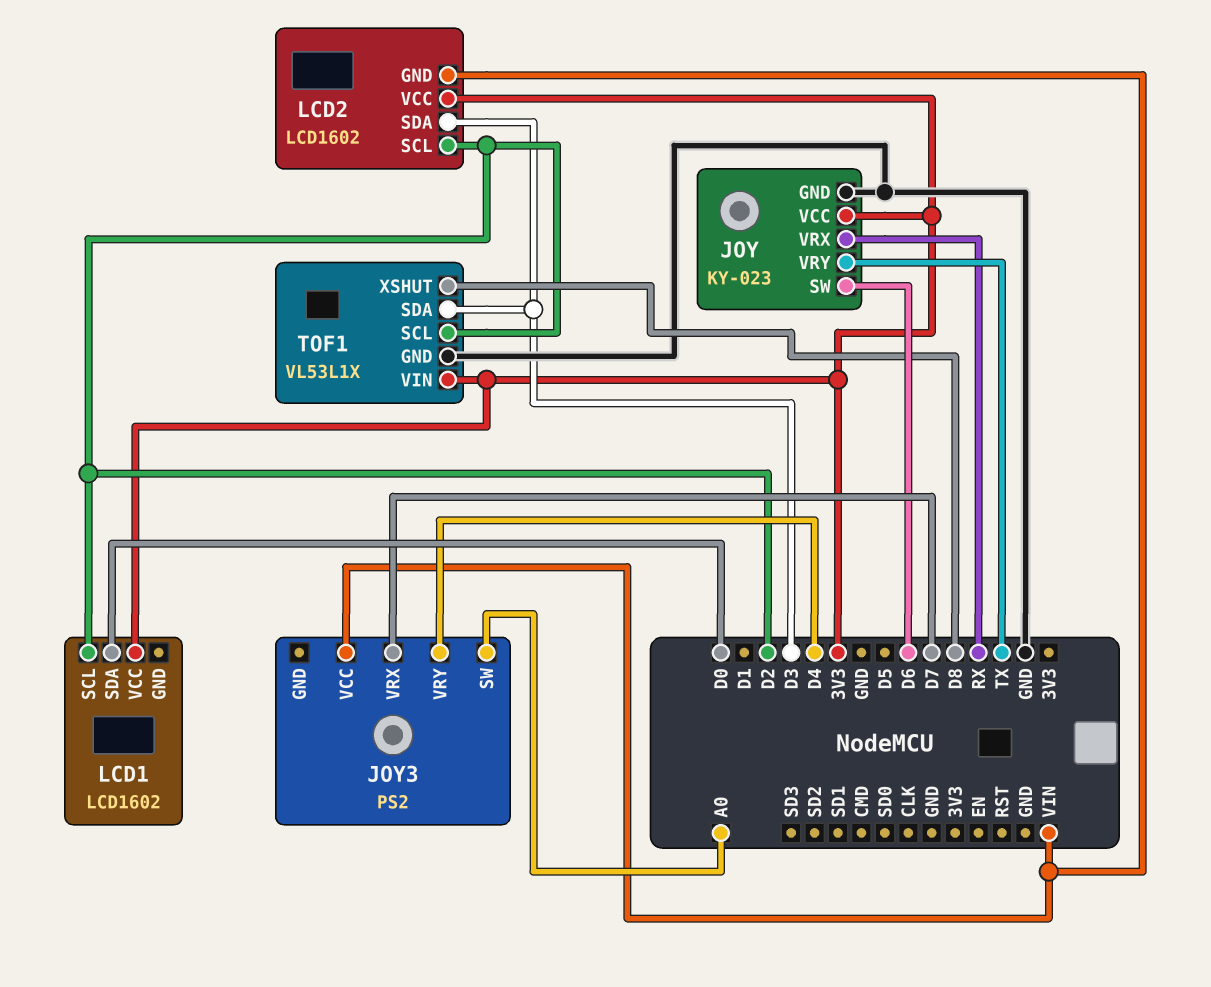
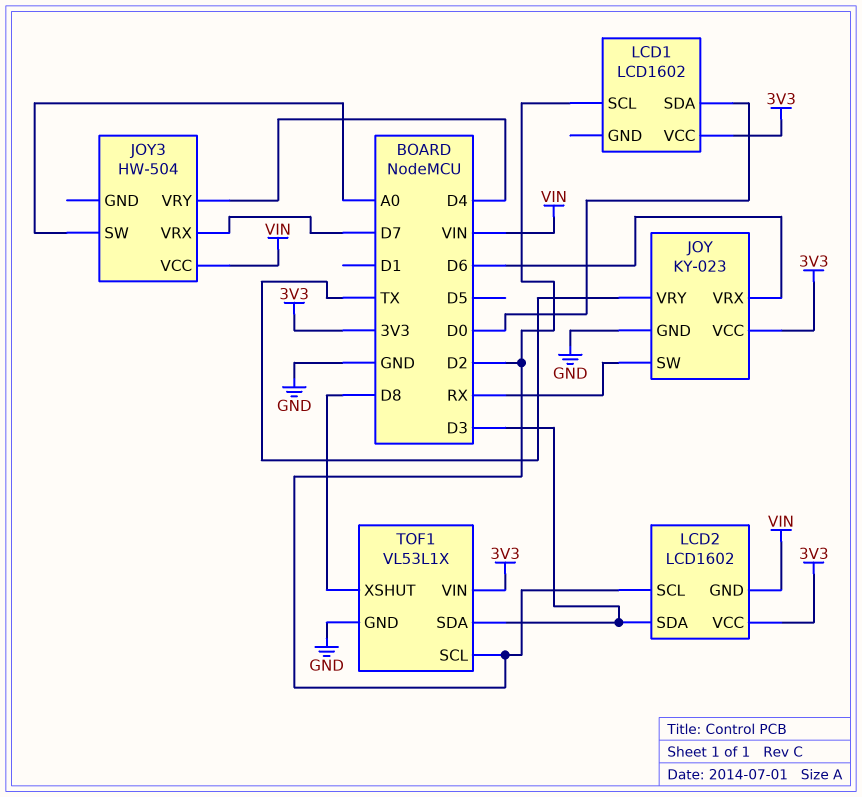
JOY pin SW: D6 -> RX
JOY pin VRX: RX -> D6
JOY3: PS2 -> HW-504

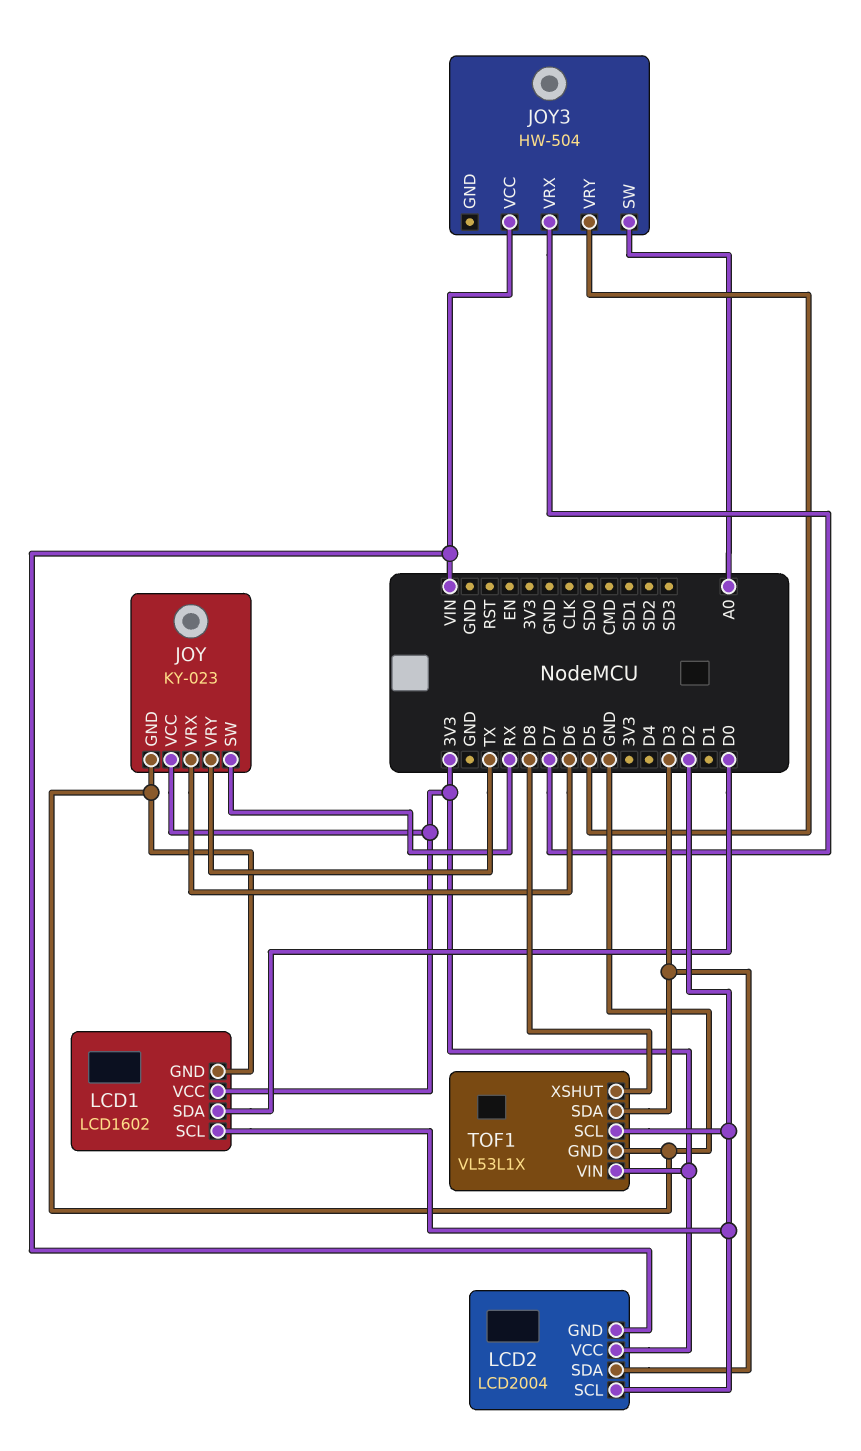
JOY3 pin VRY: D4 -> D5
LCD1 pin GND: none -> GND
LCD2: LCD1602 -> LCD2004

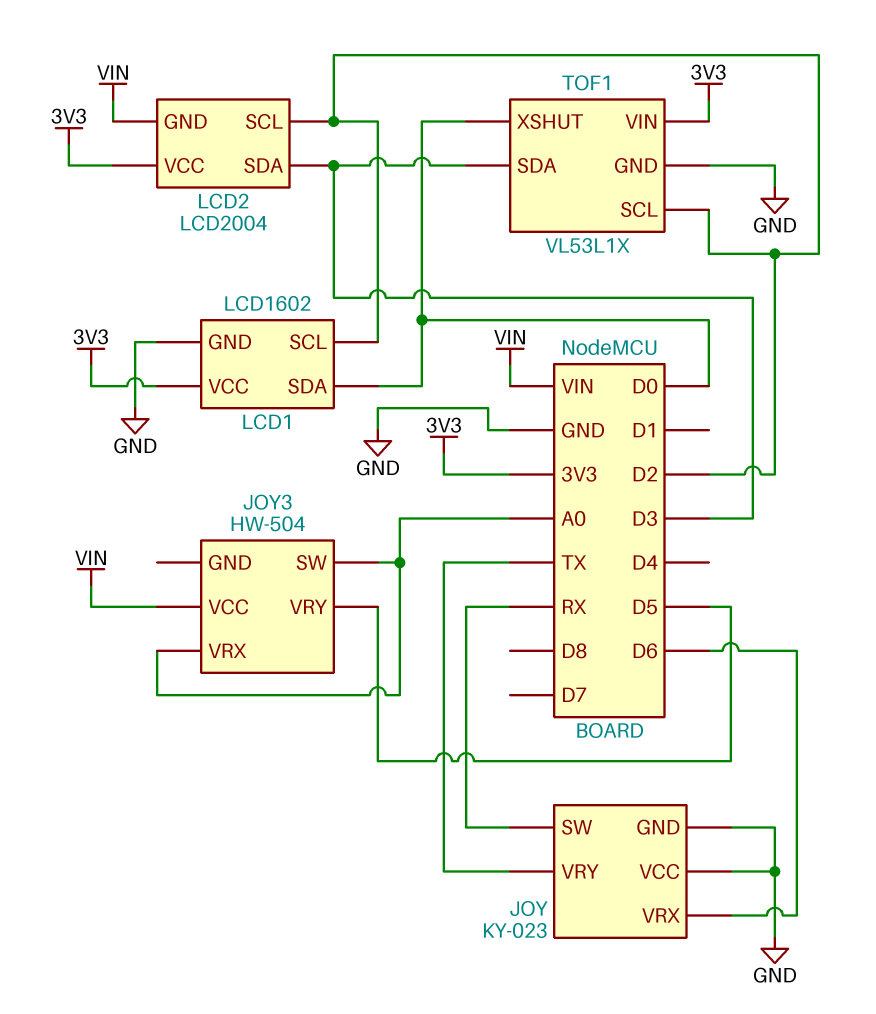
JOY pin VCC: 3V3 -> GND
JOY3 pin VRX: D7 -> A0
TOF1 pin XSHUT: D8 -> D0

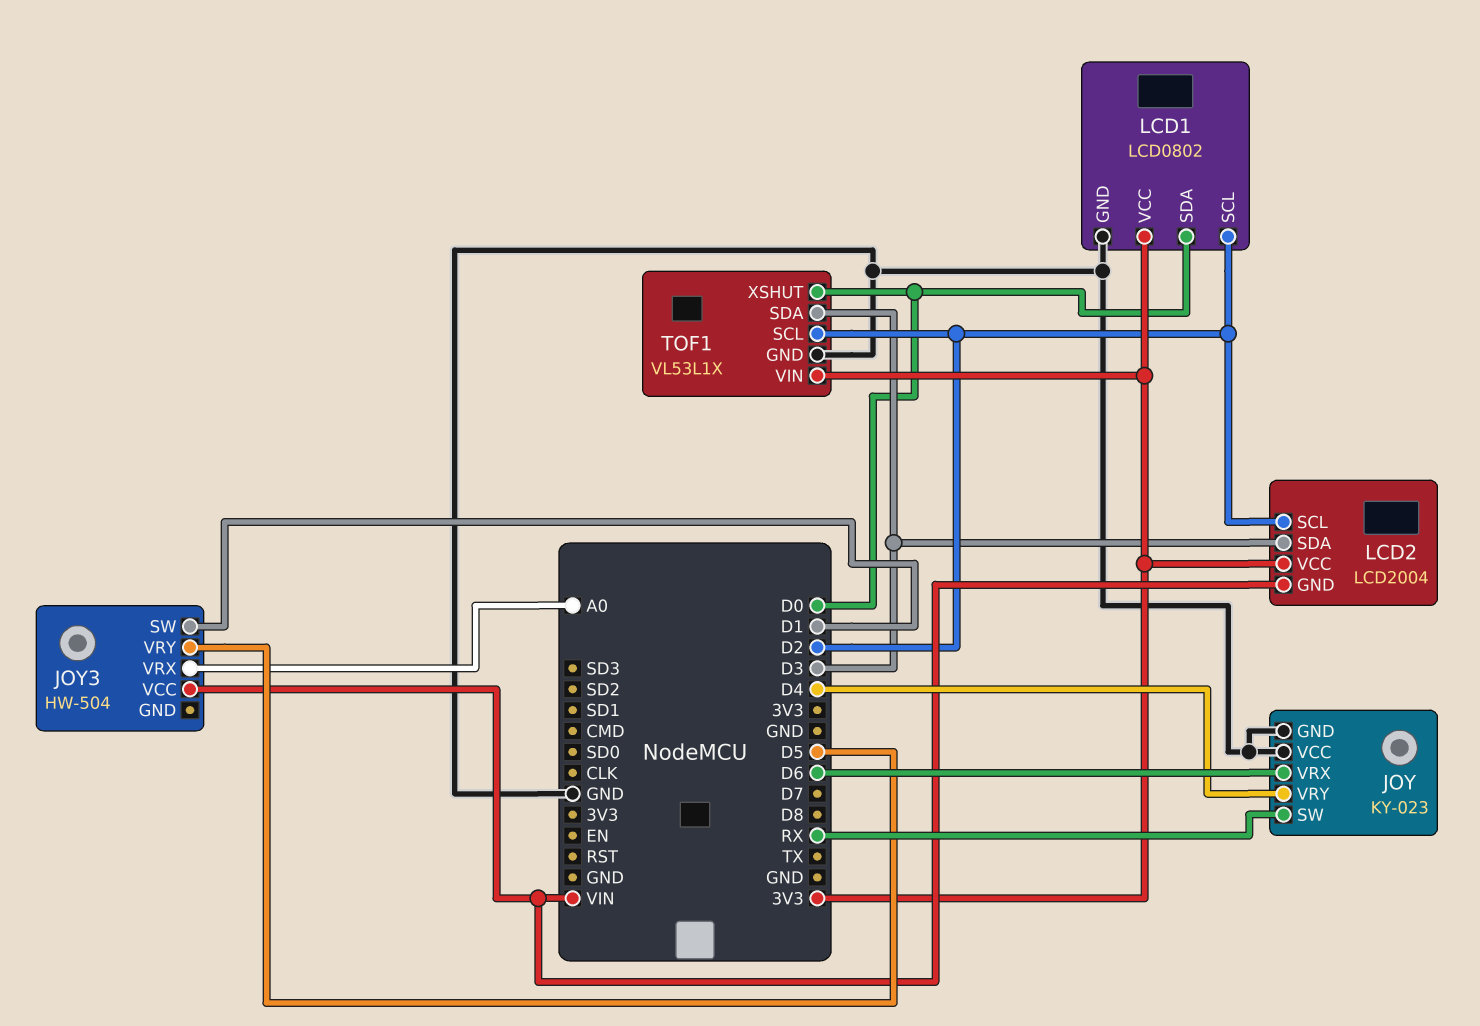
JOY pin VRY: TX -> D4
JOY3 pin SW: A0 -> D1
LCD1: LCD1602 -> LCD0802

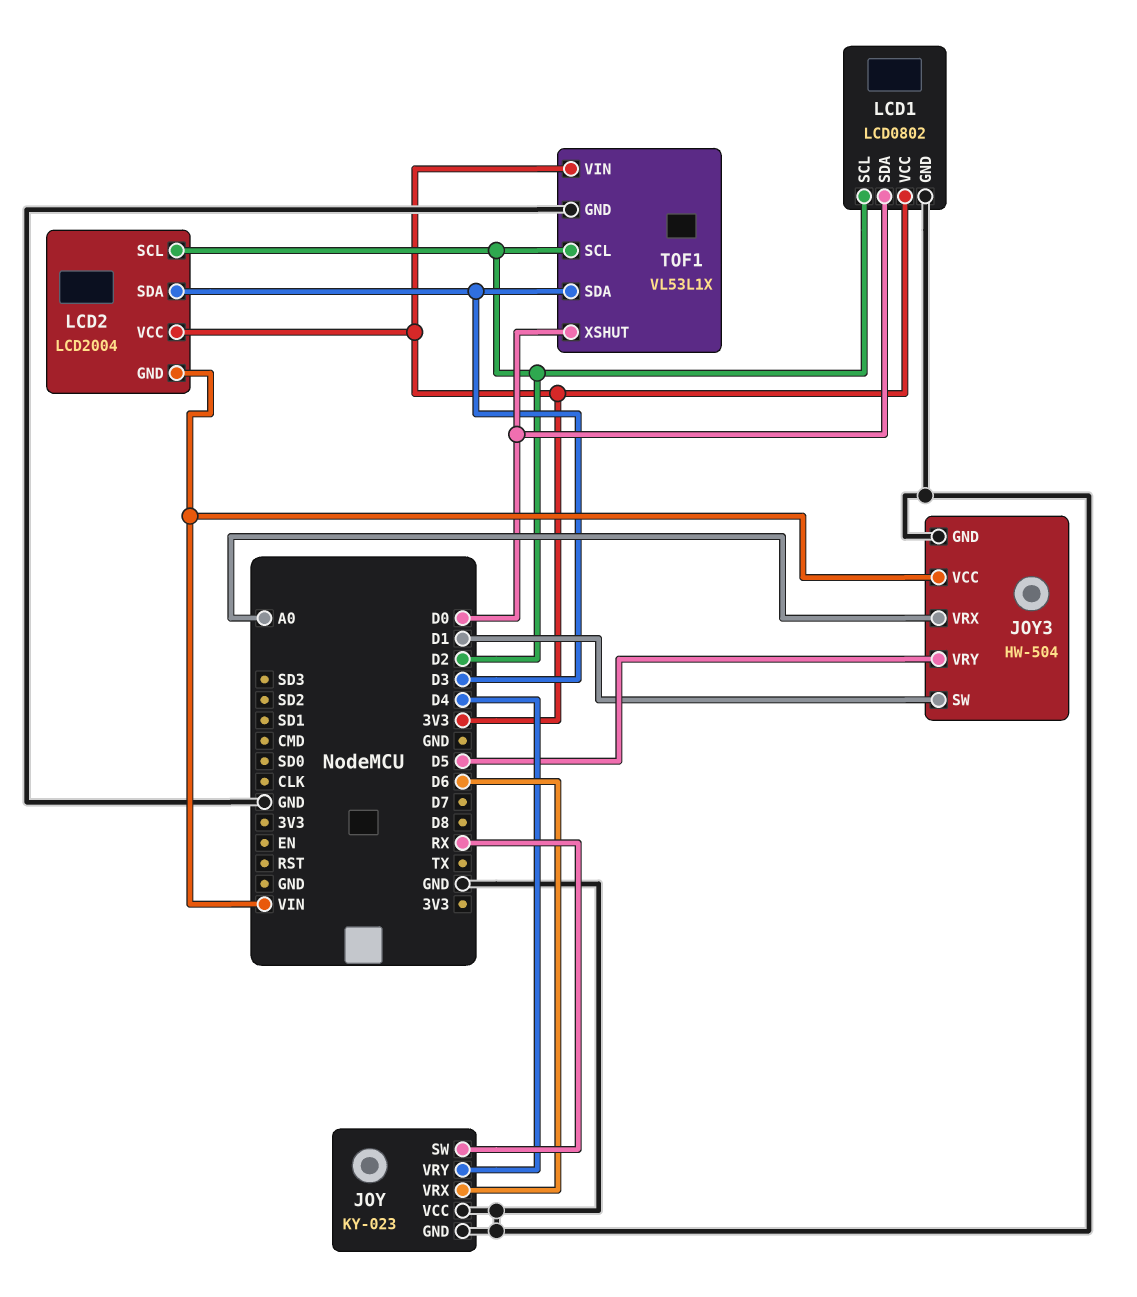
JOY3 pin GND: none -> GND

